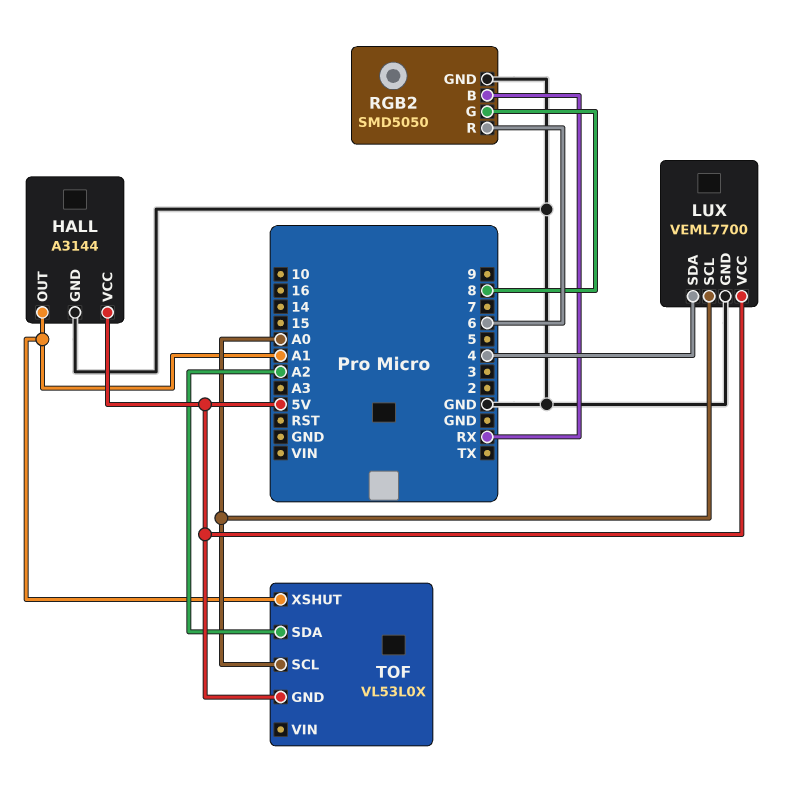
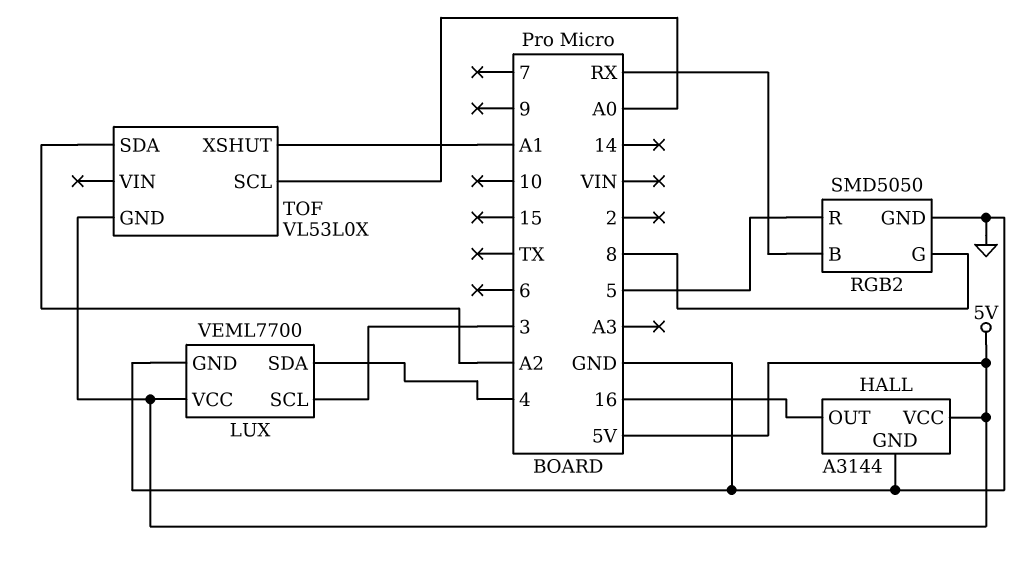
HALL pin OUT: A1 -> 16
LUX pin SCL: A0 -> 3
RGB2 pin R: 6 -> 5

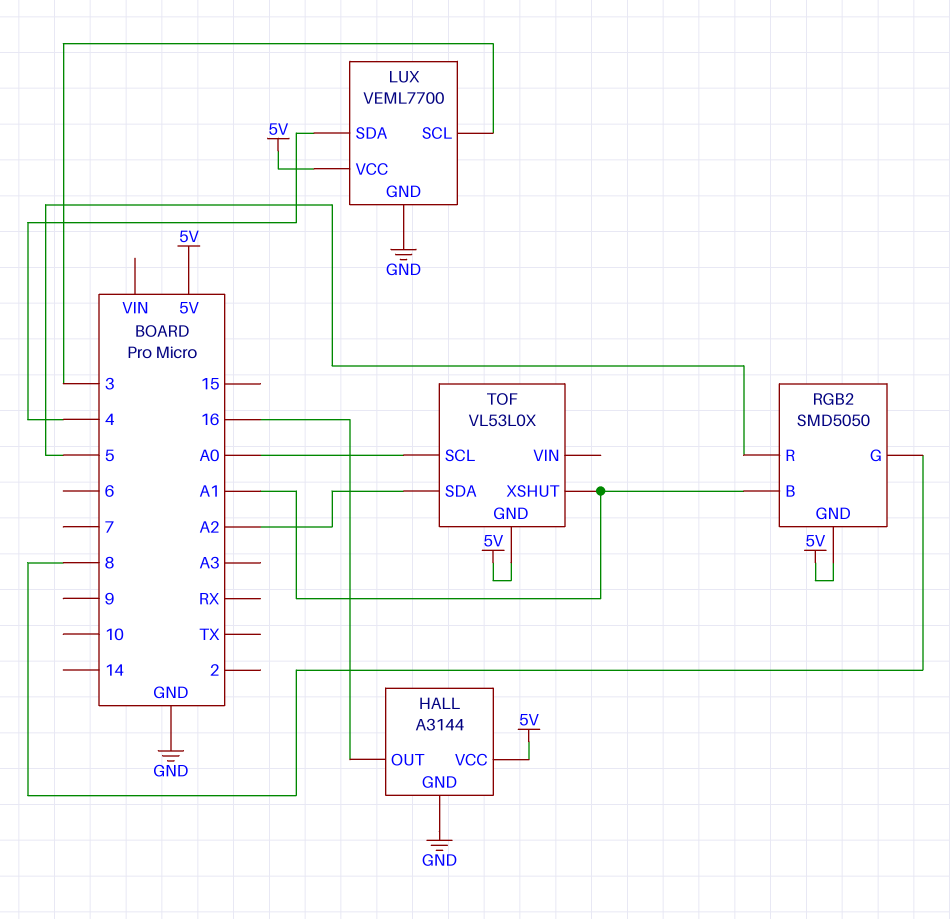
RGB2 pin B: RX -> A1
RGB2 pin GND: GND -> 5V

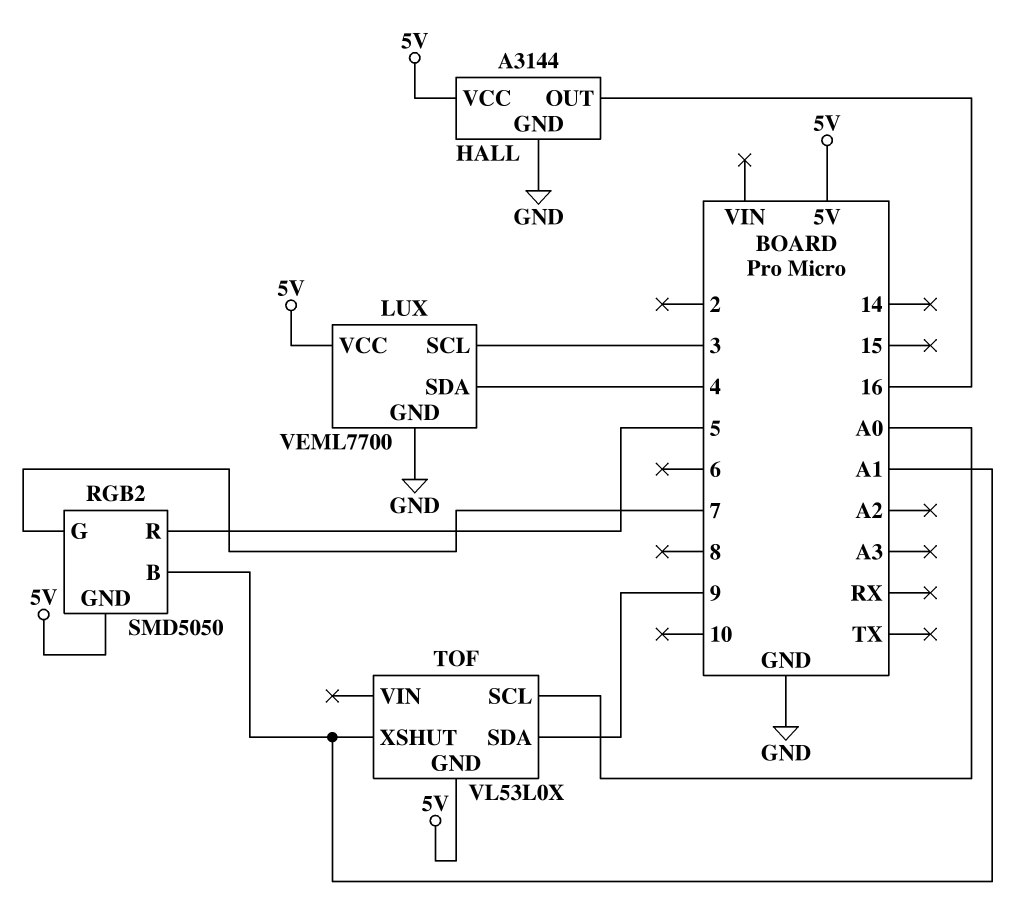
RGB2 pin G: 8 -> 7
TOF pin SDA: A2 -> 9

